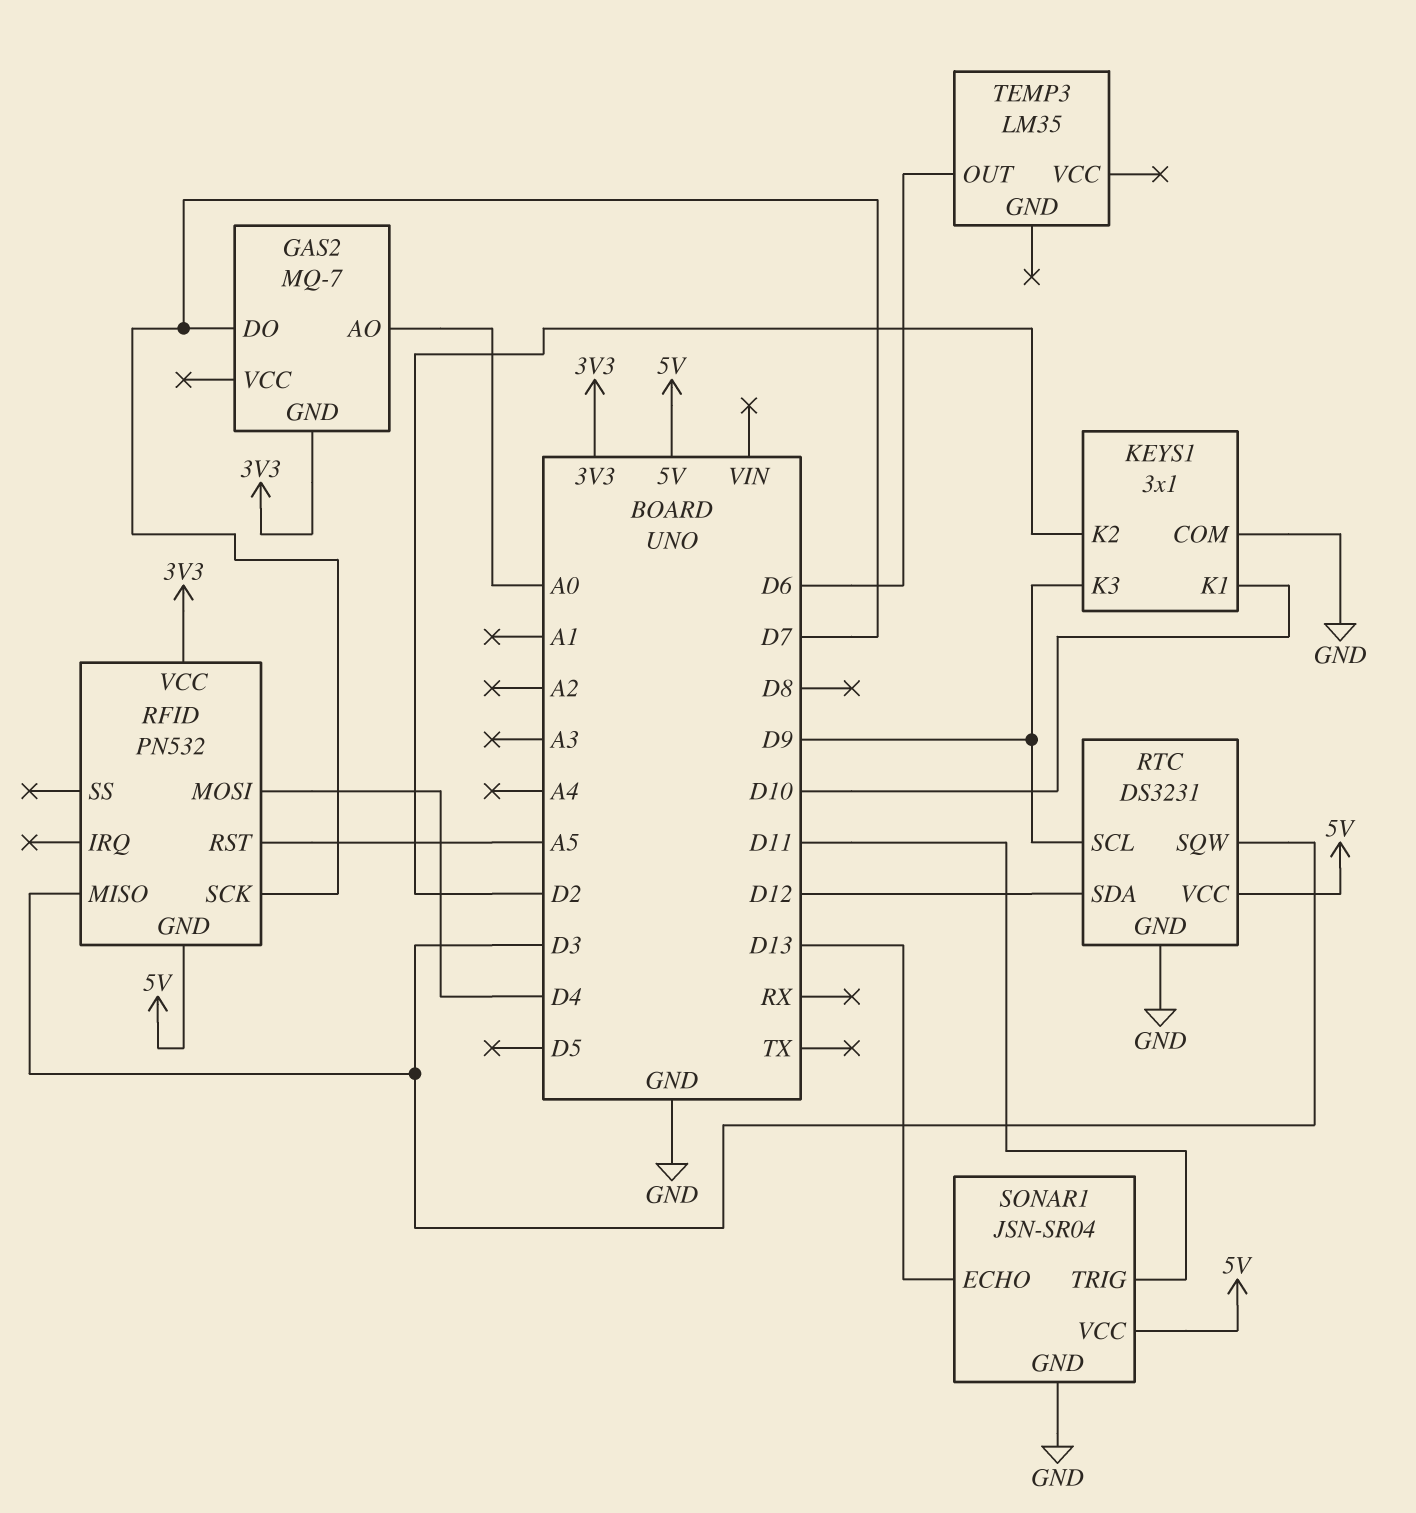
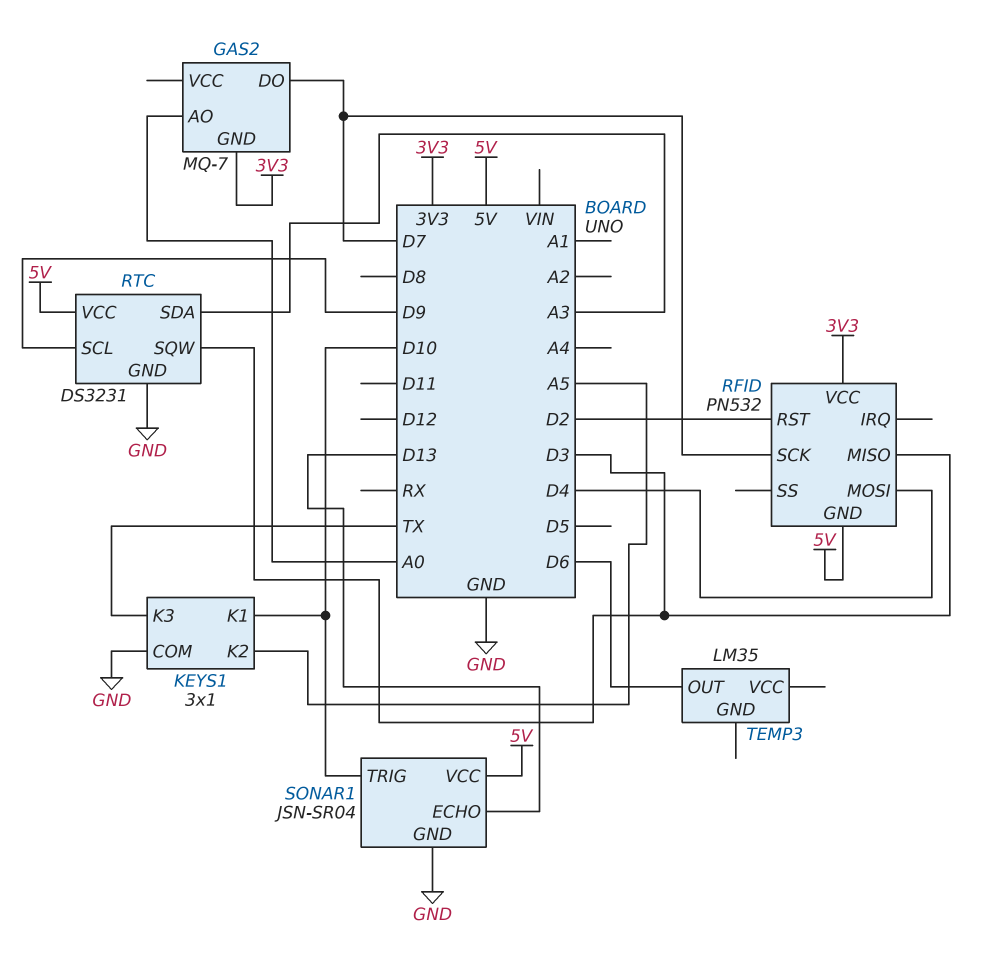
KEYS1 pin K2: D2 -> A5
KEYS1 pin K3: D9 -> TX
RFID pin RST: A5 -> D2
RTC pin SDA: D12 -> A3
SONAR1 pin TRIG: D11 -> D10

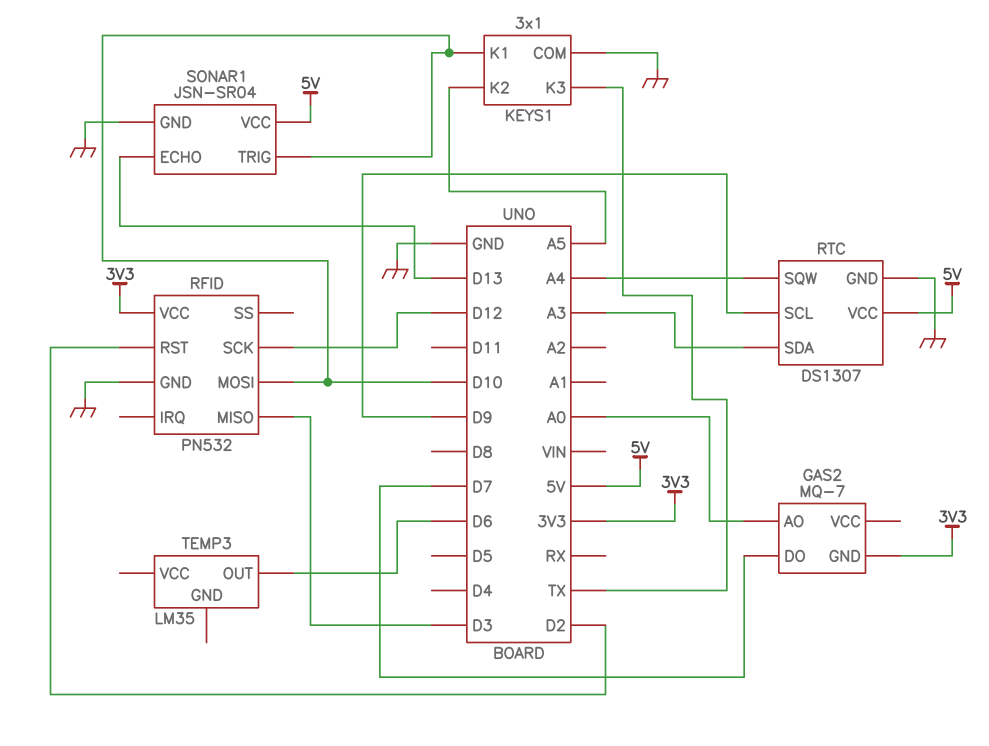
RFID pin GND: 5V -> GND
RFID pin MOSI: D4 -> D10
RFID pin SCK: D7 -> D12
RTC: DS3231 -> DS1307
RTC pin SQW: D3 -> A4

